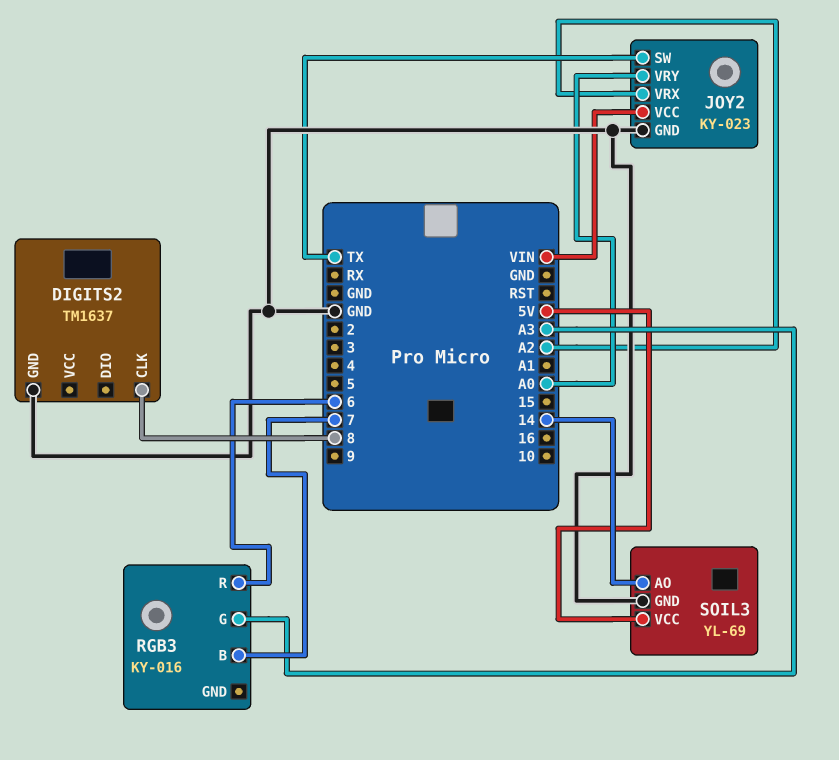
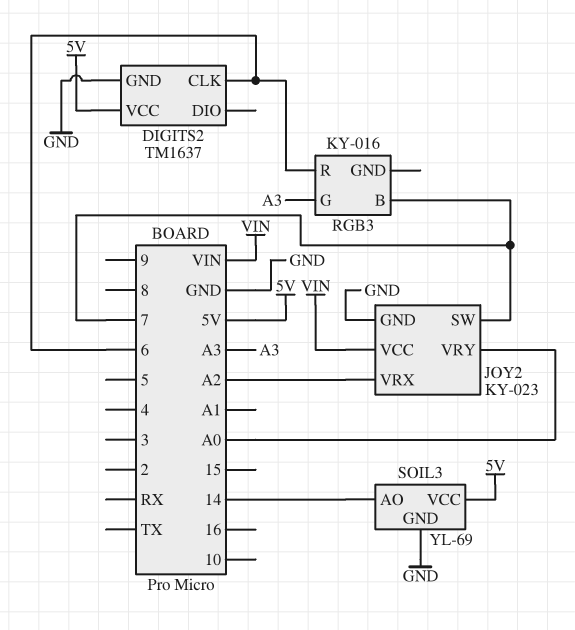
DIGITS2 pin CLK: 8 -> 6
DIGITS2 pin VCC: none -> 5V
JOY2 pin SW: TX -> 7

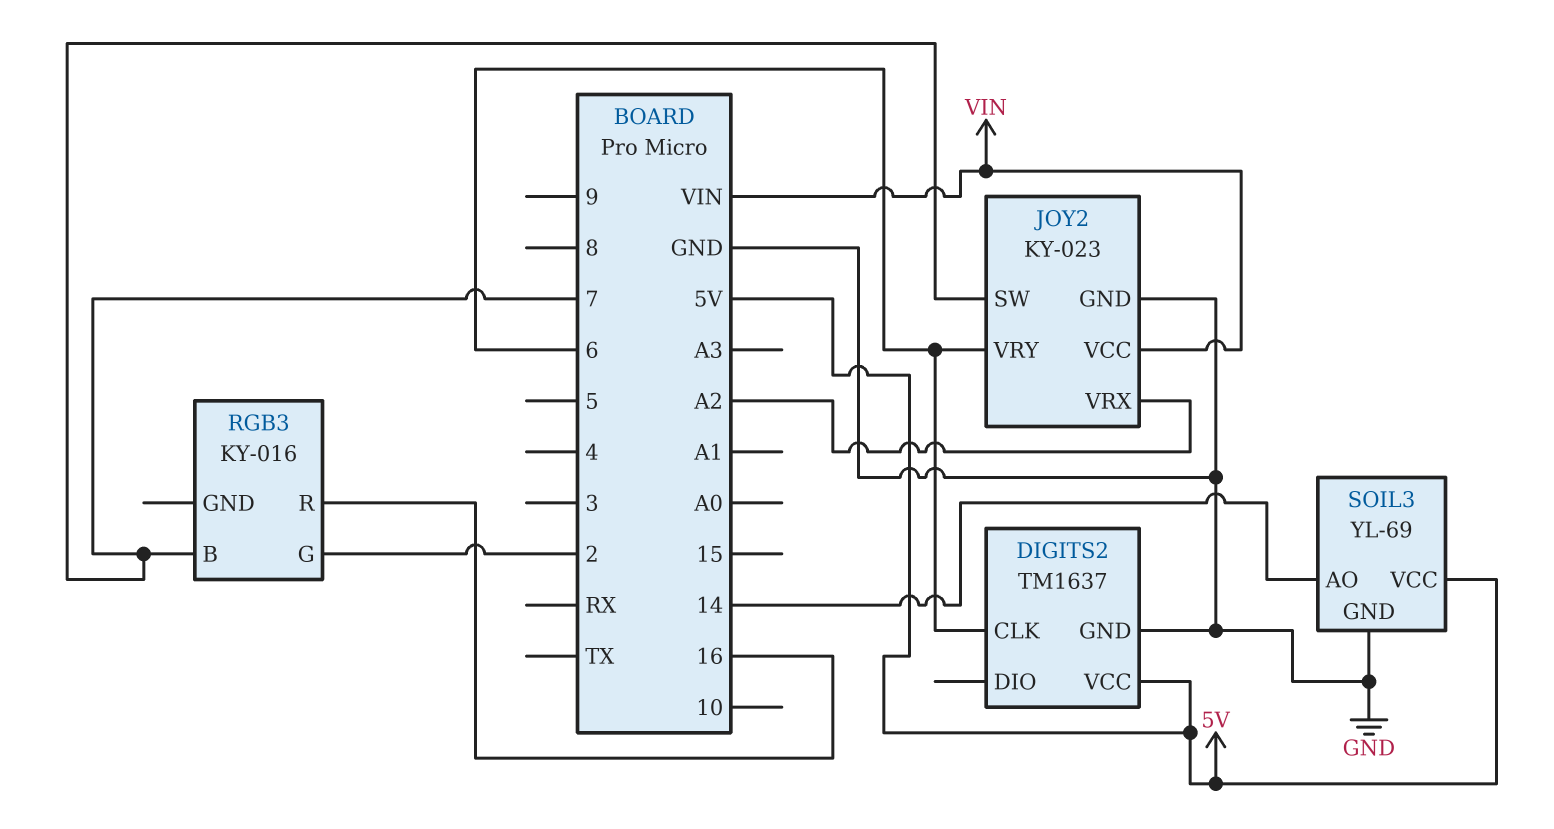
JOY2 pin VRY: A0 -> 6
RGB3 pin G: A3 -> 2
RGB3 pin R: 6 -> 16

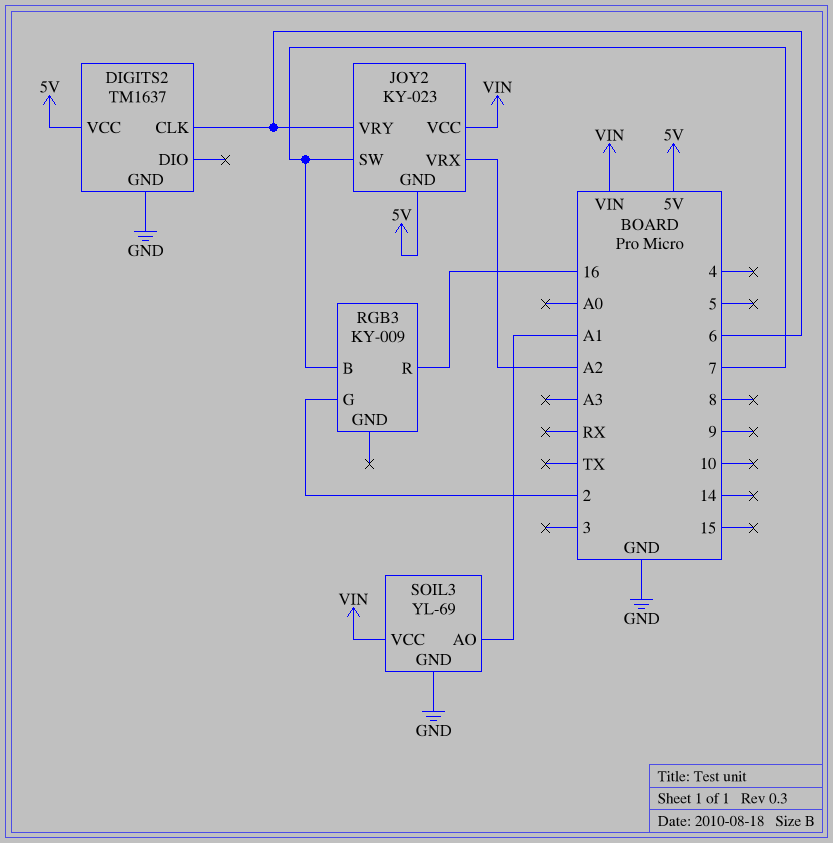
JOY2 pin GND: GND -> 5V
RGB3: KY-016 -> KY-009
SOIL3 pin AO: 14 -> A1
SOIL3 pin VCC: 5V -> VIN

